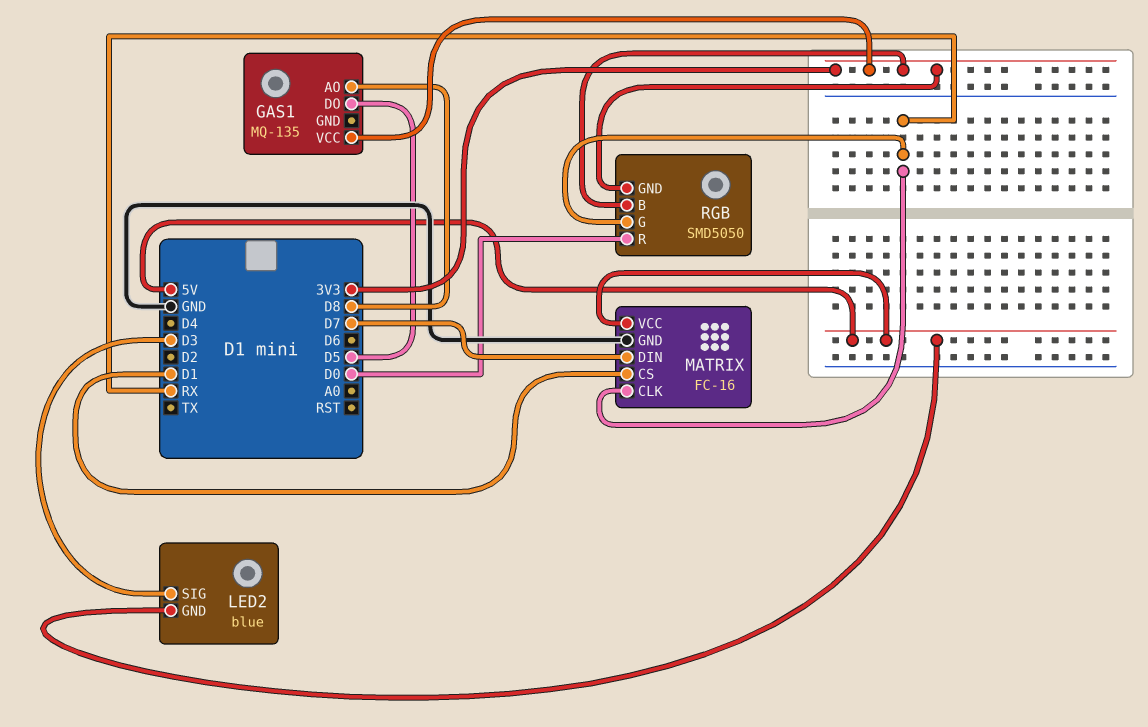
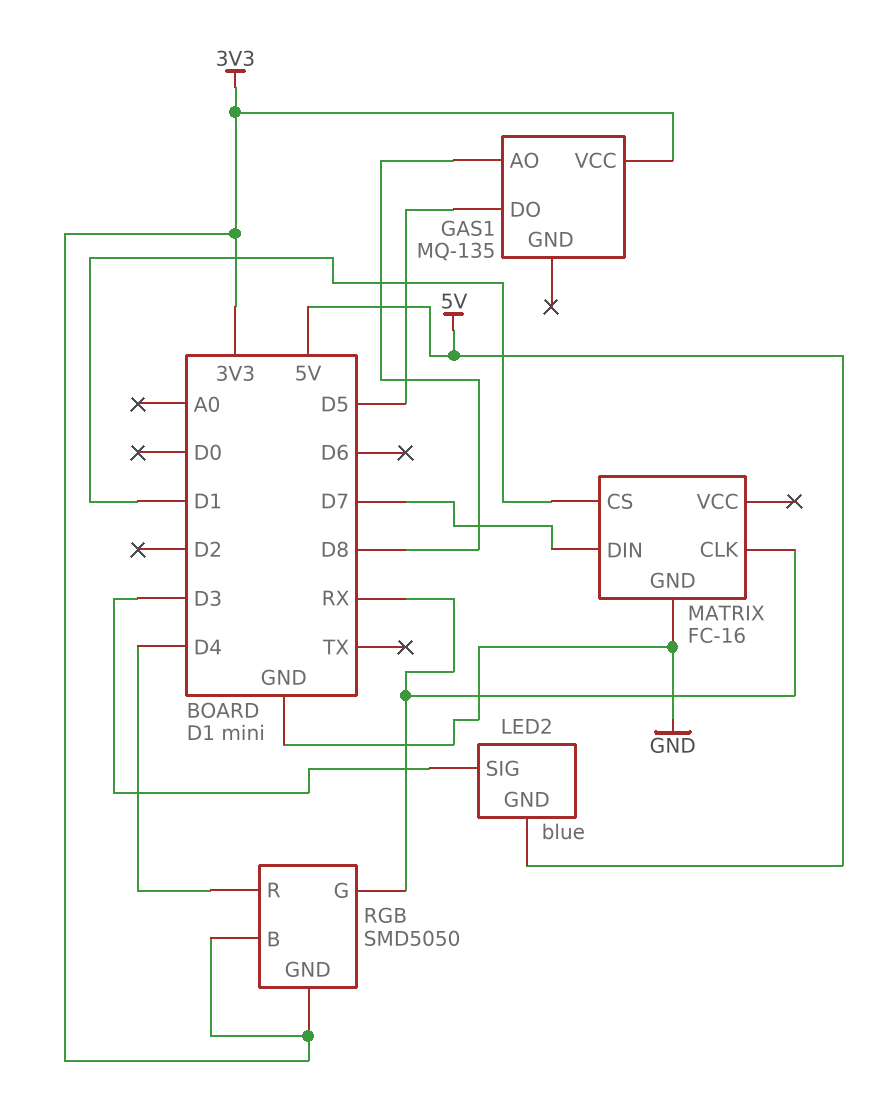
MATRIX pin VCC: 5V -> none
RGB pin R: D0 -> D4

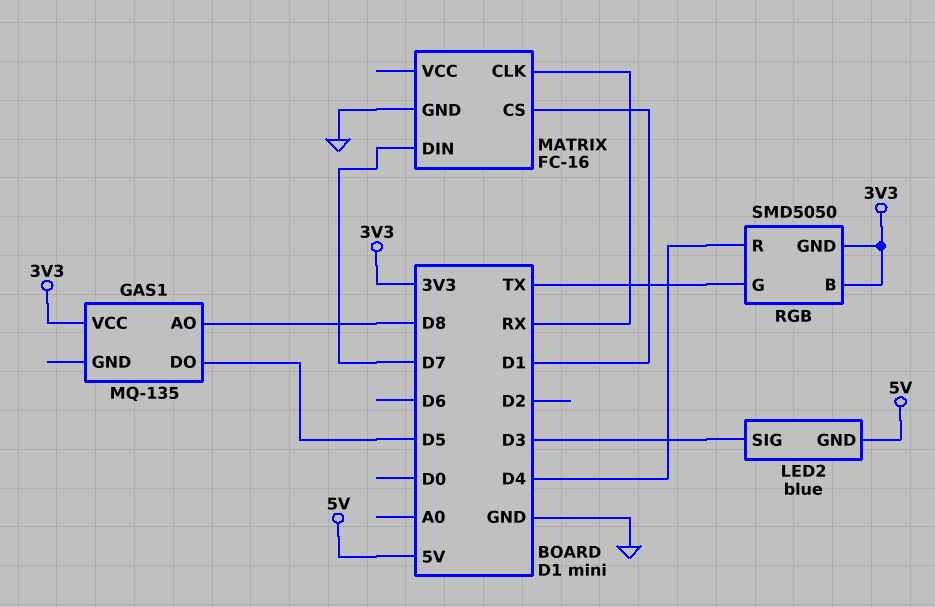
RGB pin G: RX -> TX

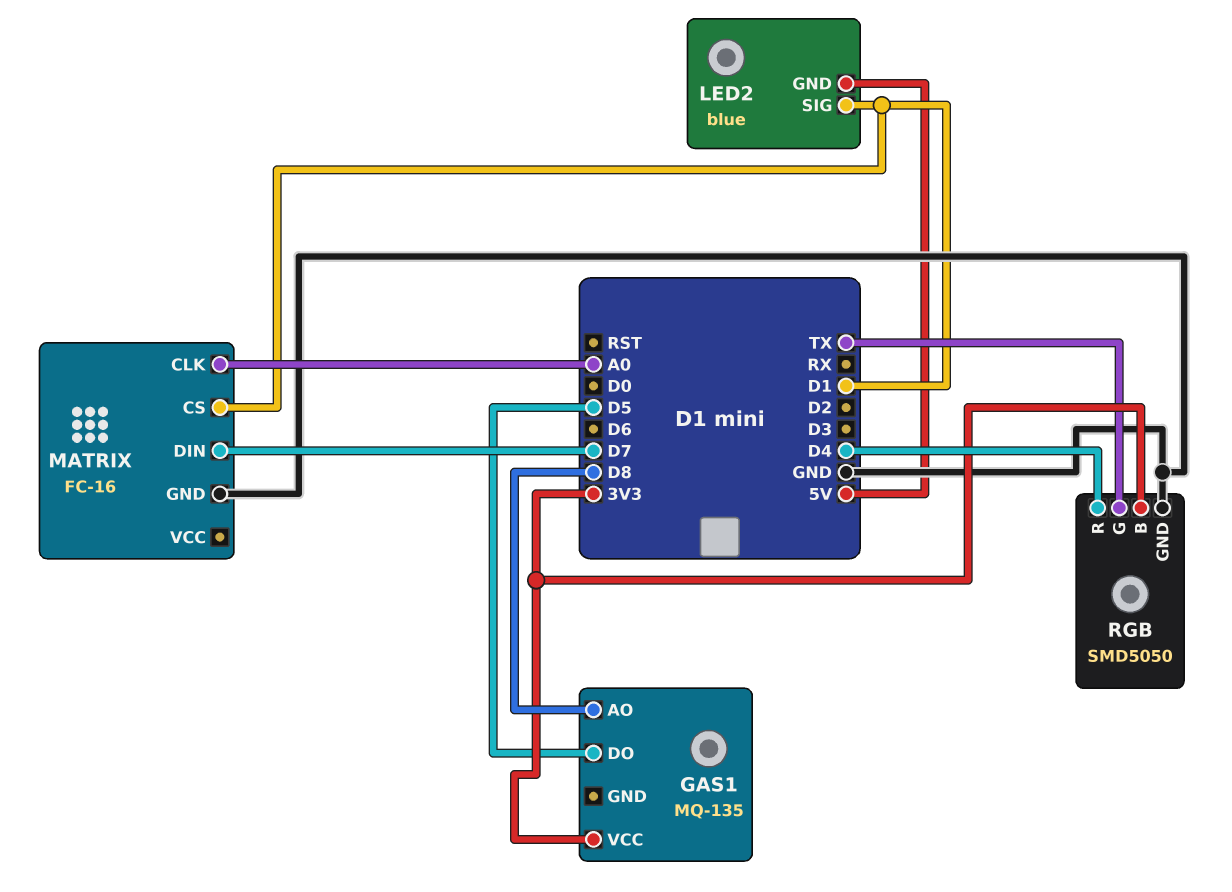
LED2 pin SIG: D3 -> D1
MATRIX pin CLK: RX -> A0
RGB pin GND: 3V3 -> GND

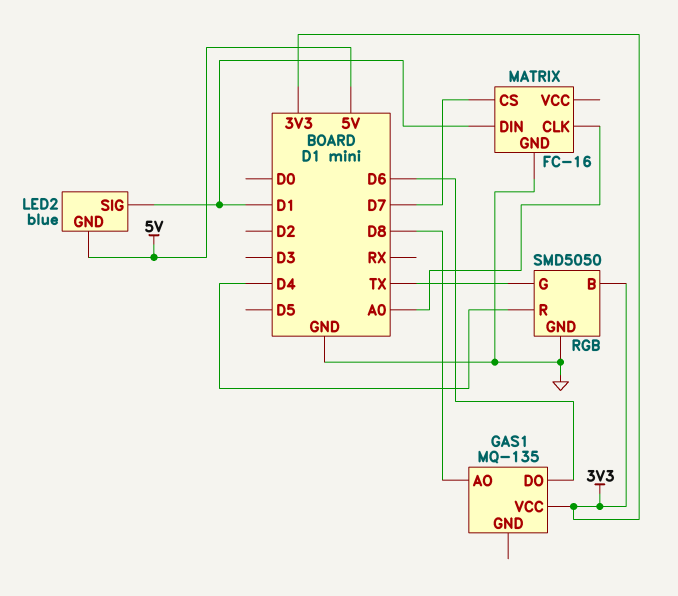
GAS1 pin DO: D5 -> D6
MATRIX pin CS: D1 -> D7
MATRIX pin DIN: D7 -> D1

